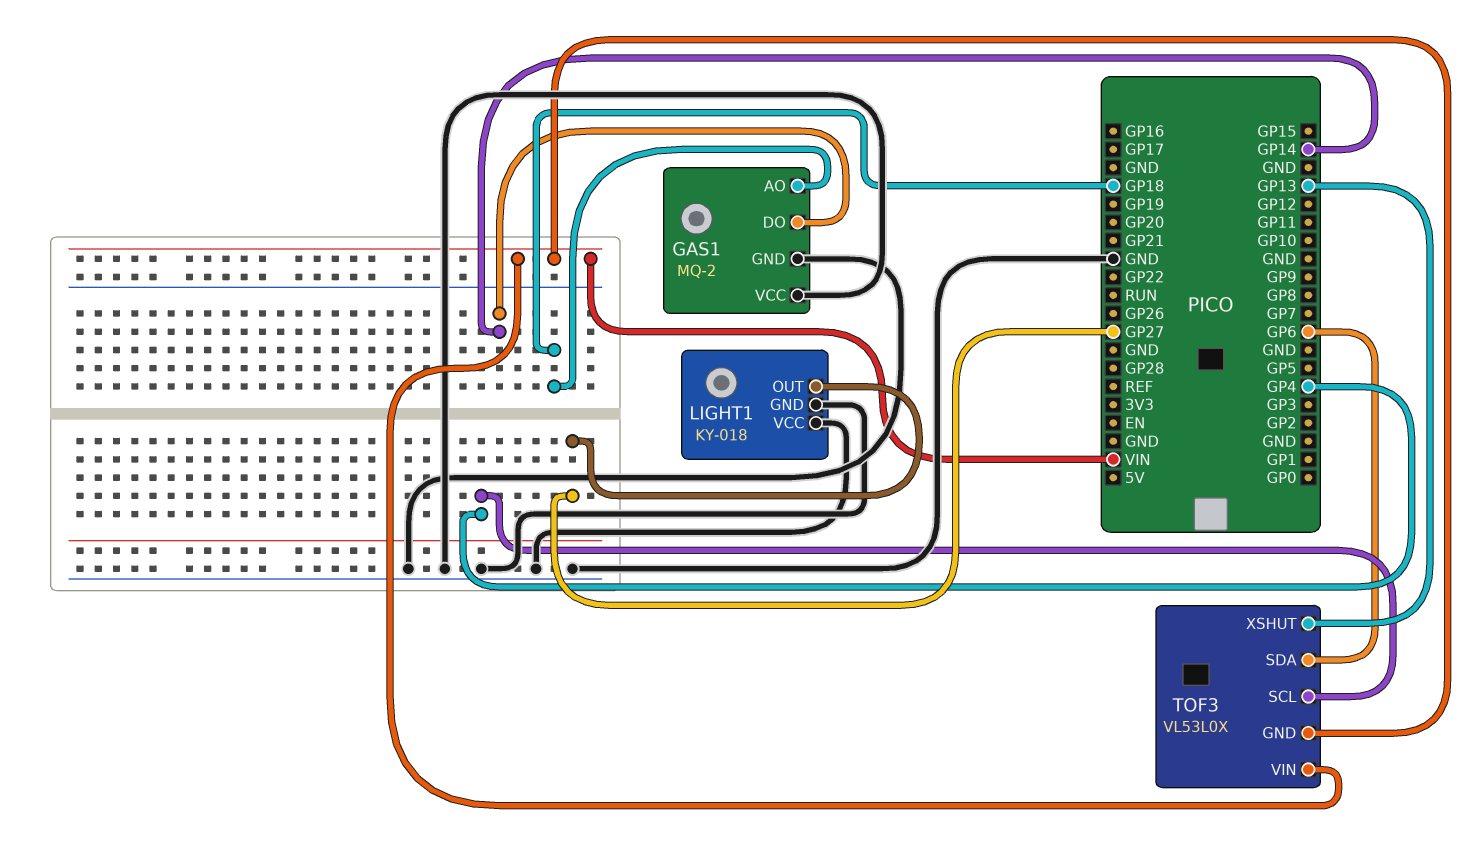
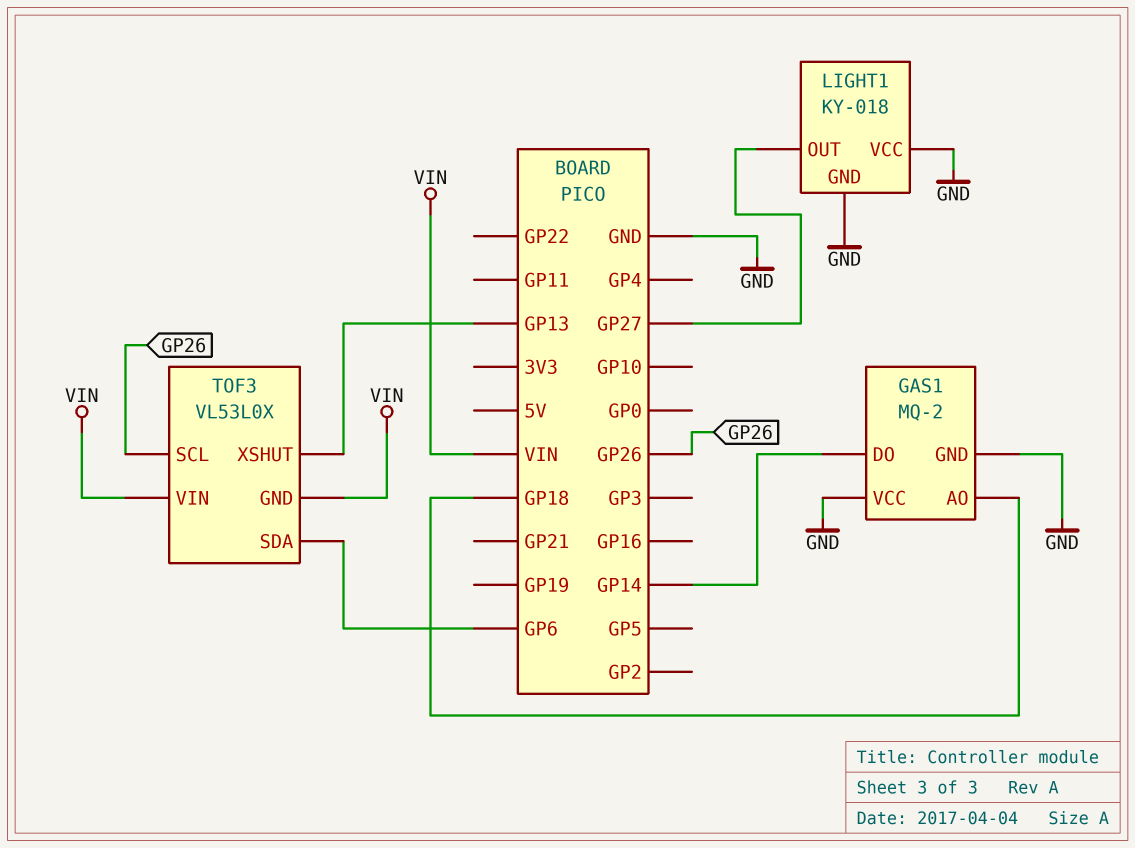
TOF3 pin SCL: GP4 -> GP26

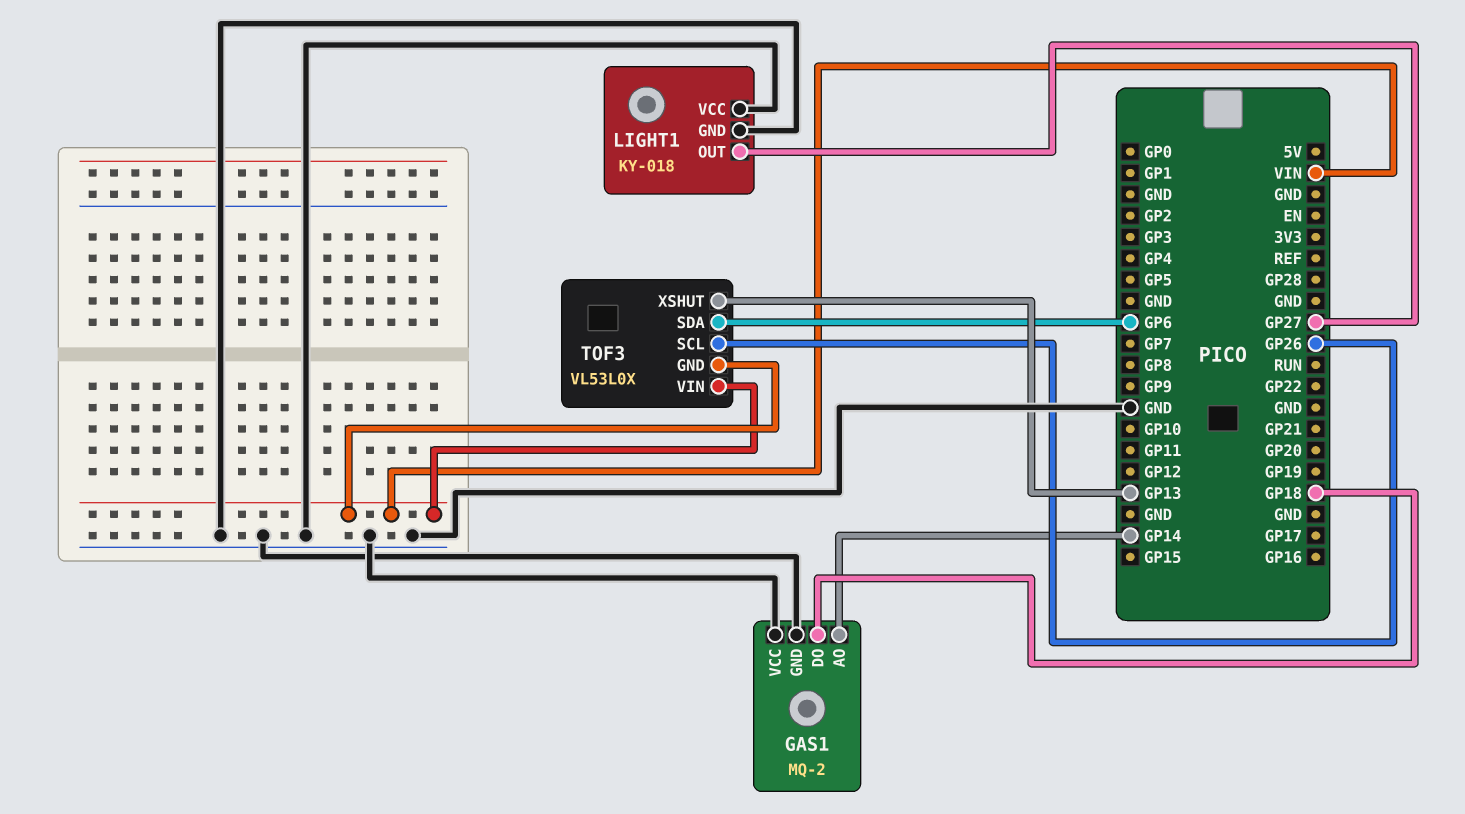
GAS1 pin AO: GP18 -> GP14
GAS1 pin DO: GP14 -> GP18

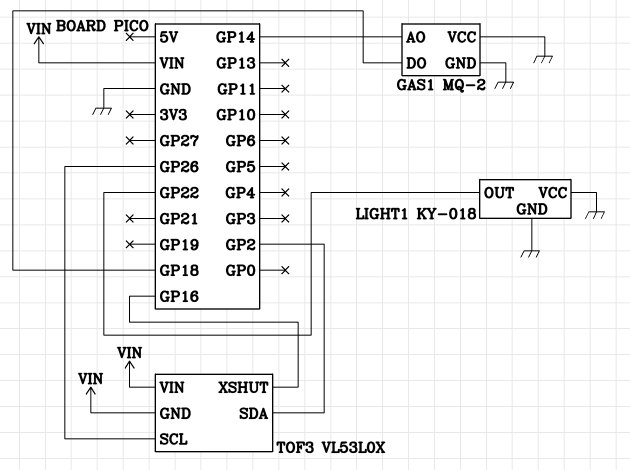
LIGHT1 pin OUT: GP27 -> GP22
TOF3 pin SDA: GP6 -> GP2
TOF3 pin XSHUT: GP13 -> GP16

